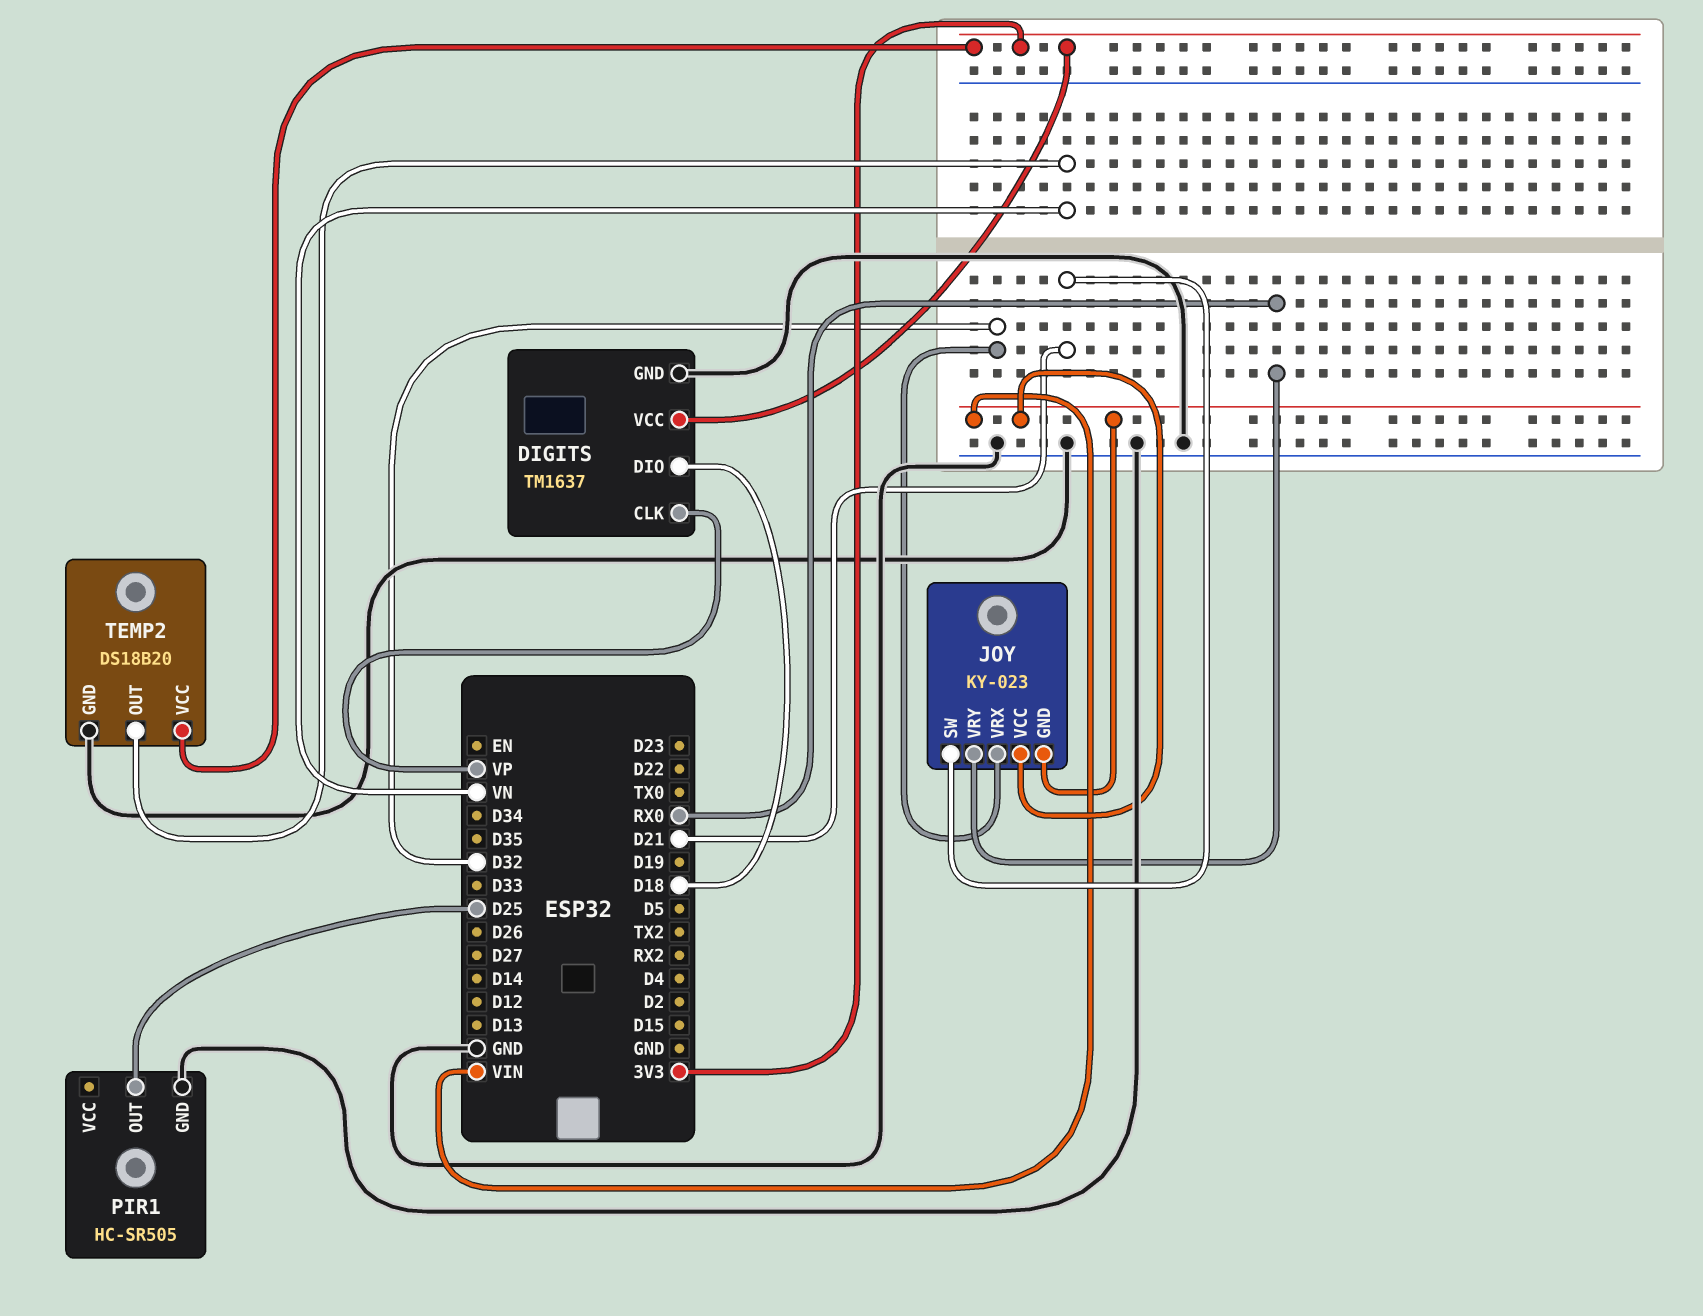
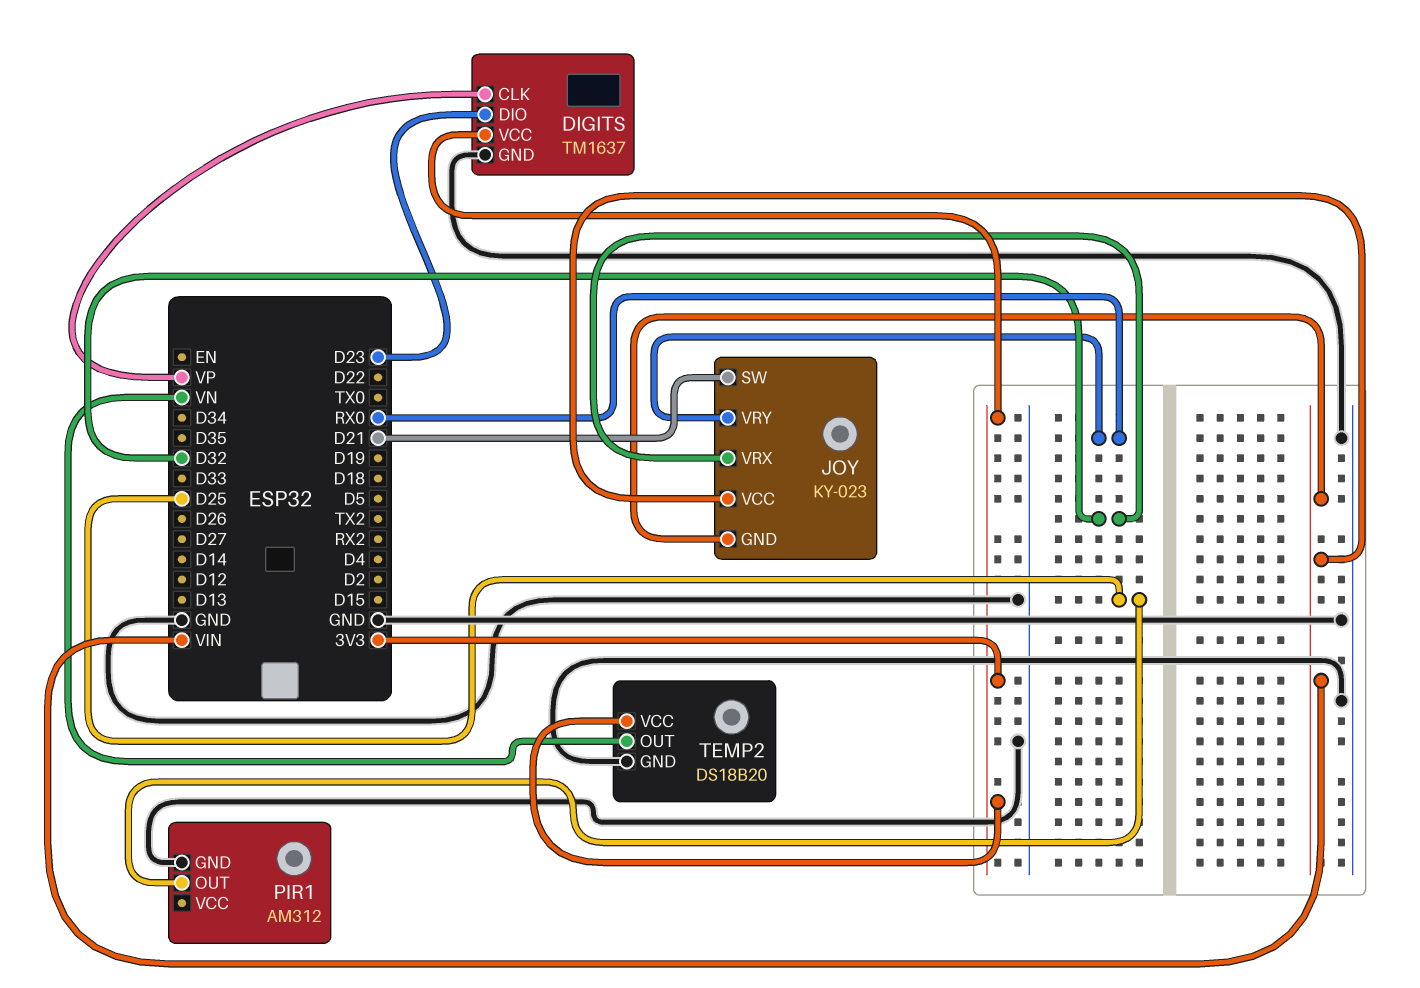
DIGITS pin DIO: D18 -> D23
PIR1: HC-SR505 -> AM312

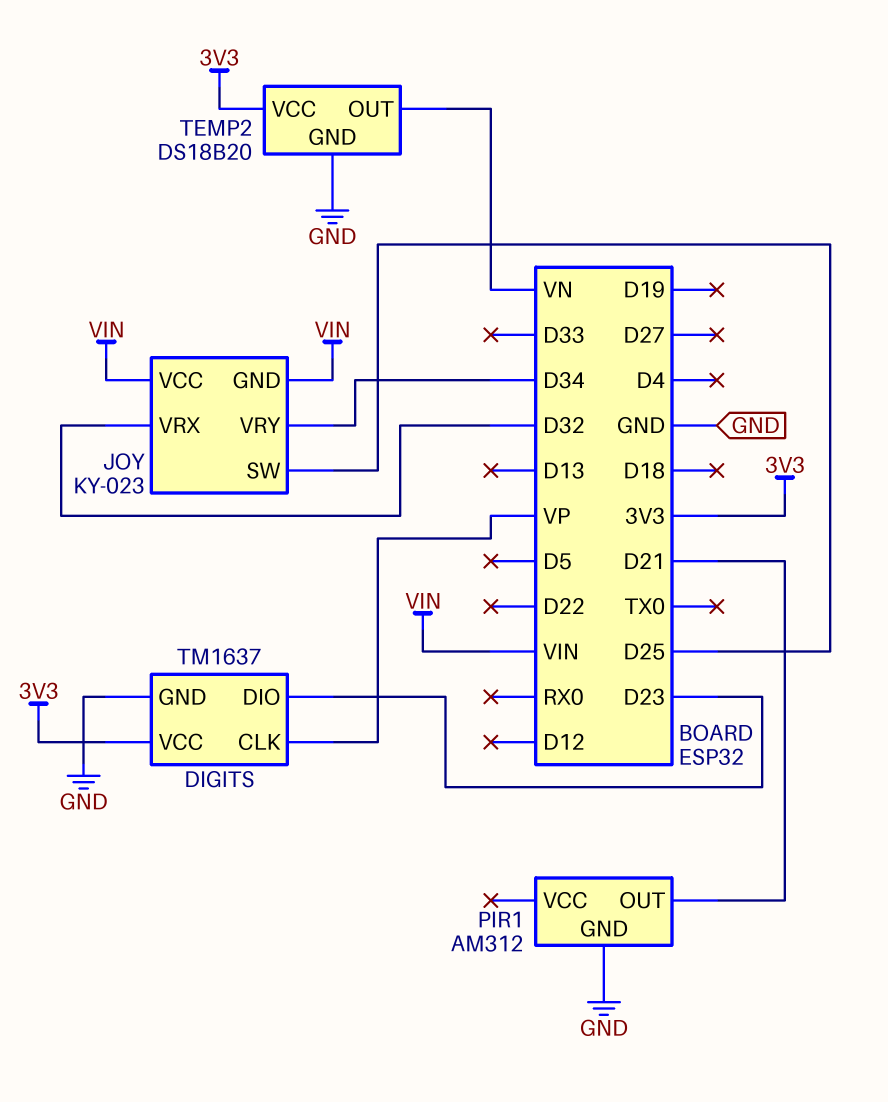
JOY pin SW: D21 -> D25
JOY pin VRY: RX0 -> D34
PIR1 pin OUT: D25 -> D21

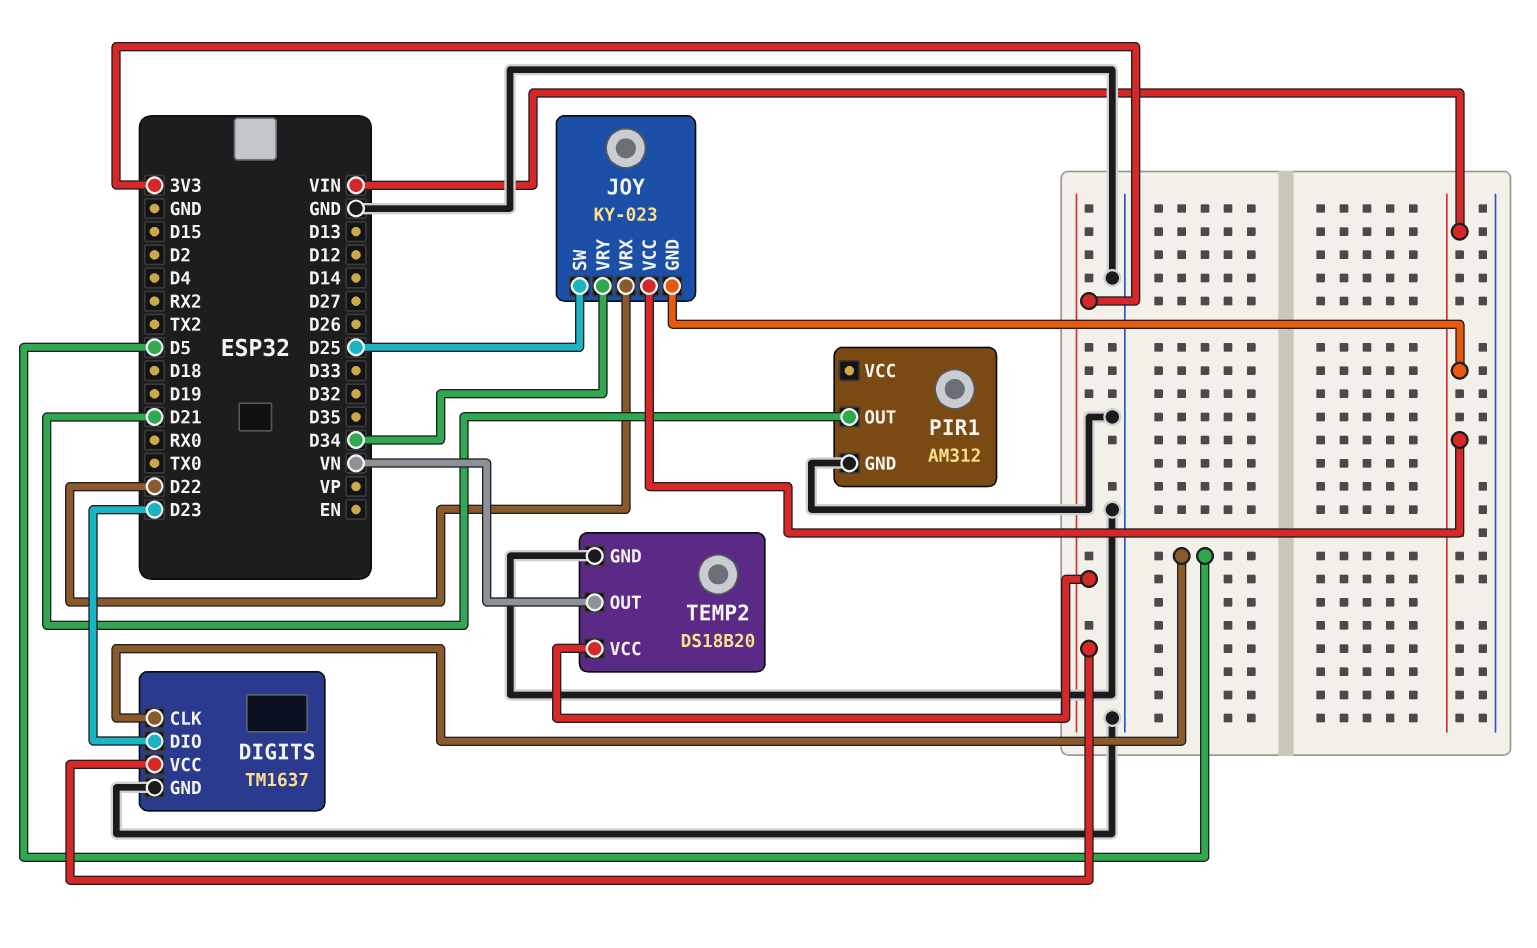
DIGITS pin CLK: VP -> D5
JOY pin VRX: D32 -> D22

